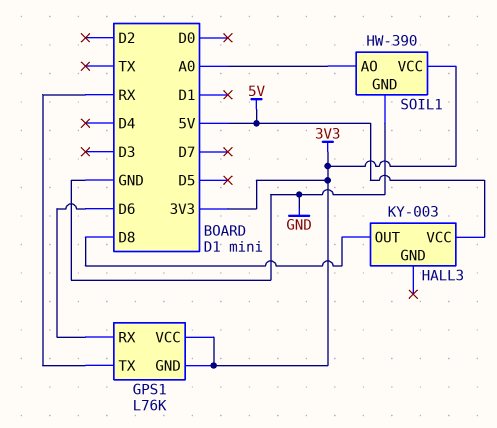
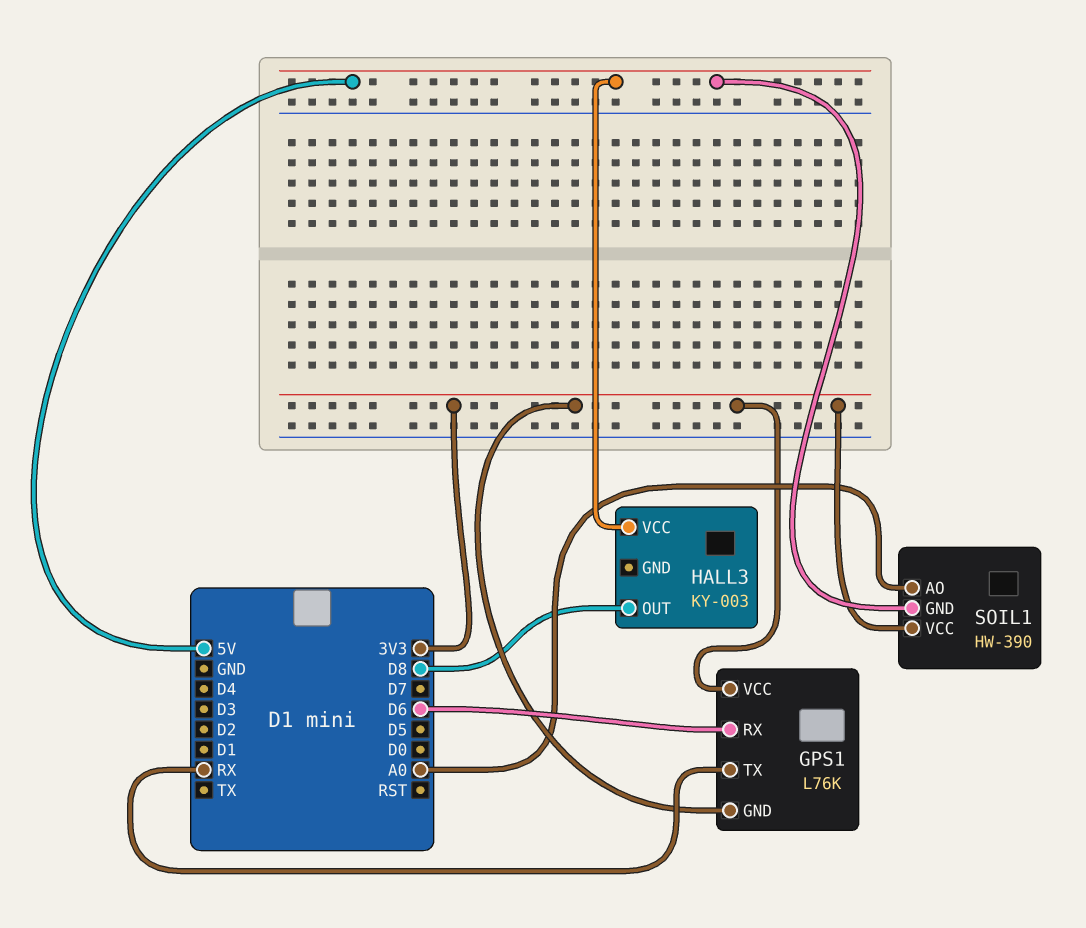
SOIL1 pin GND: GND -> 5V

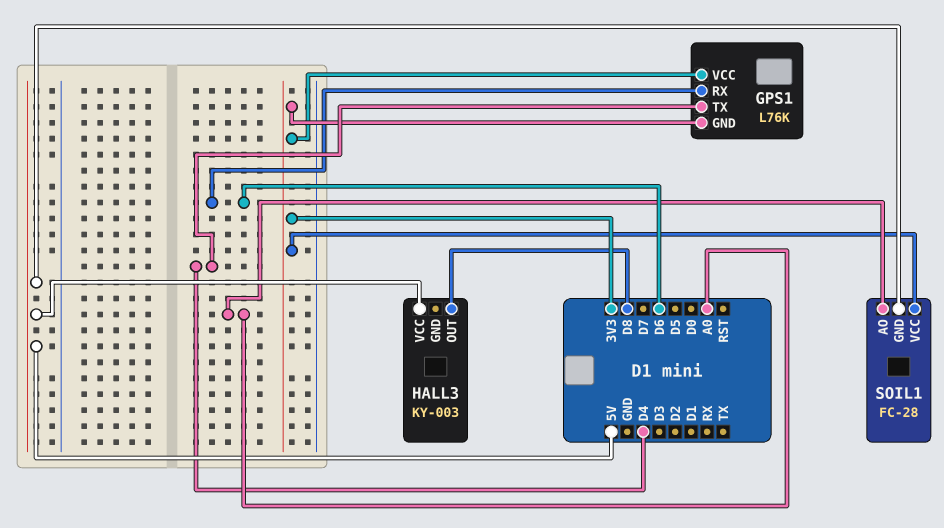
GPS1 pin TX: RX -> D4
SOIL1: HW-390 -> FC-28

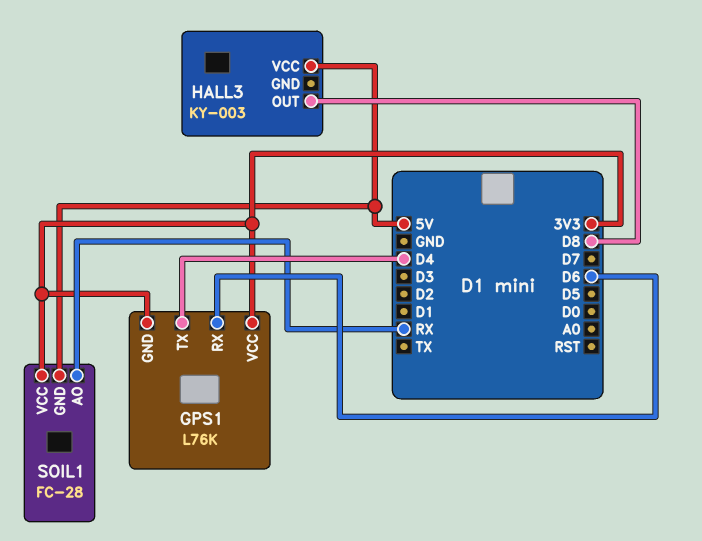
SOIL1 pin AO: A0 -> RX

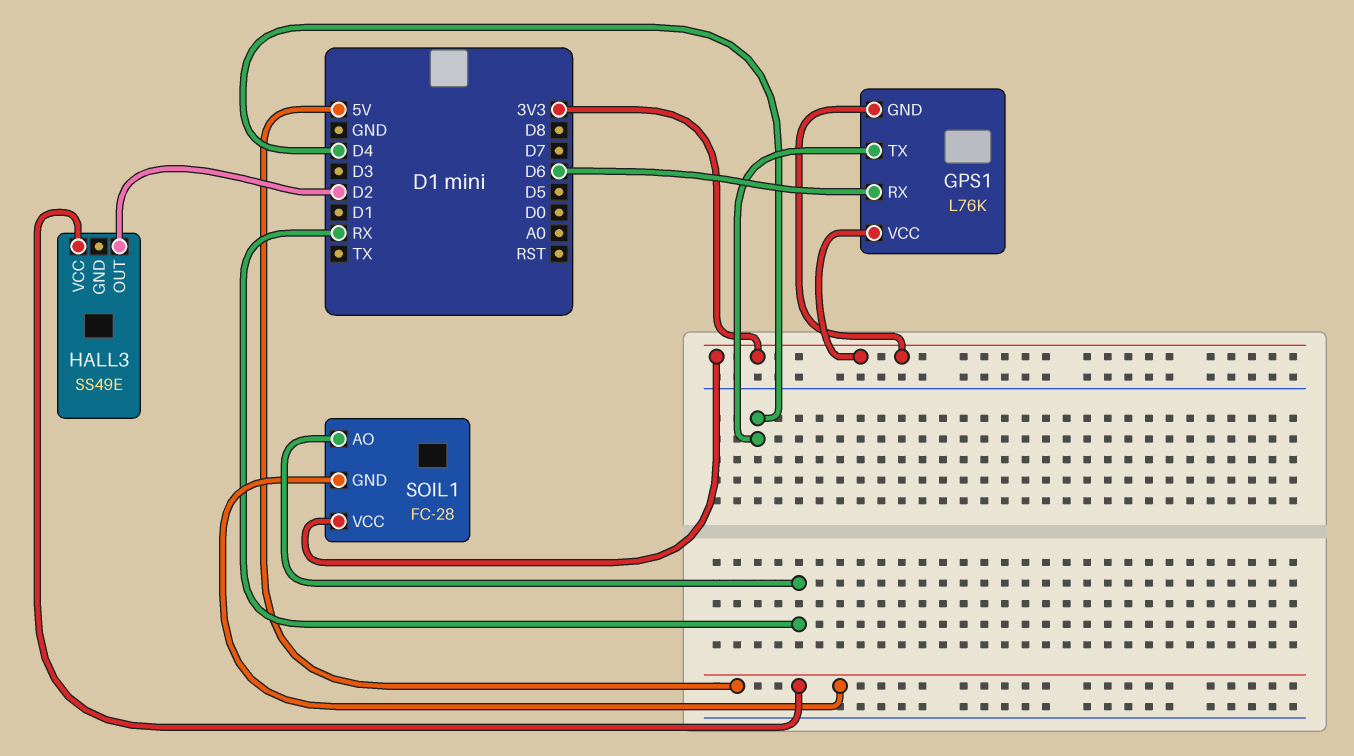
HALL3: KY-003 -> SS49E
HALL3 pin OUT: D8 -> D2

